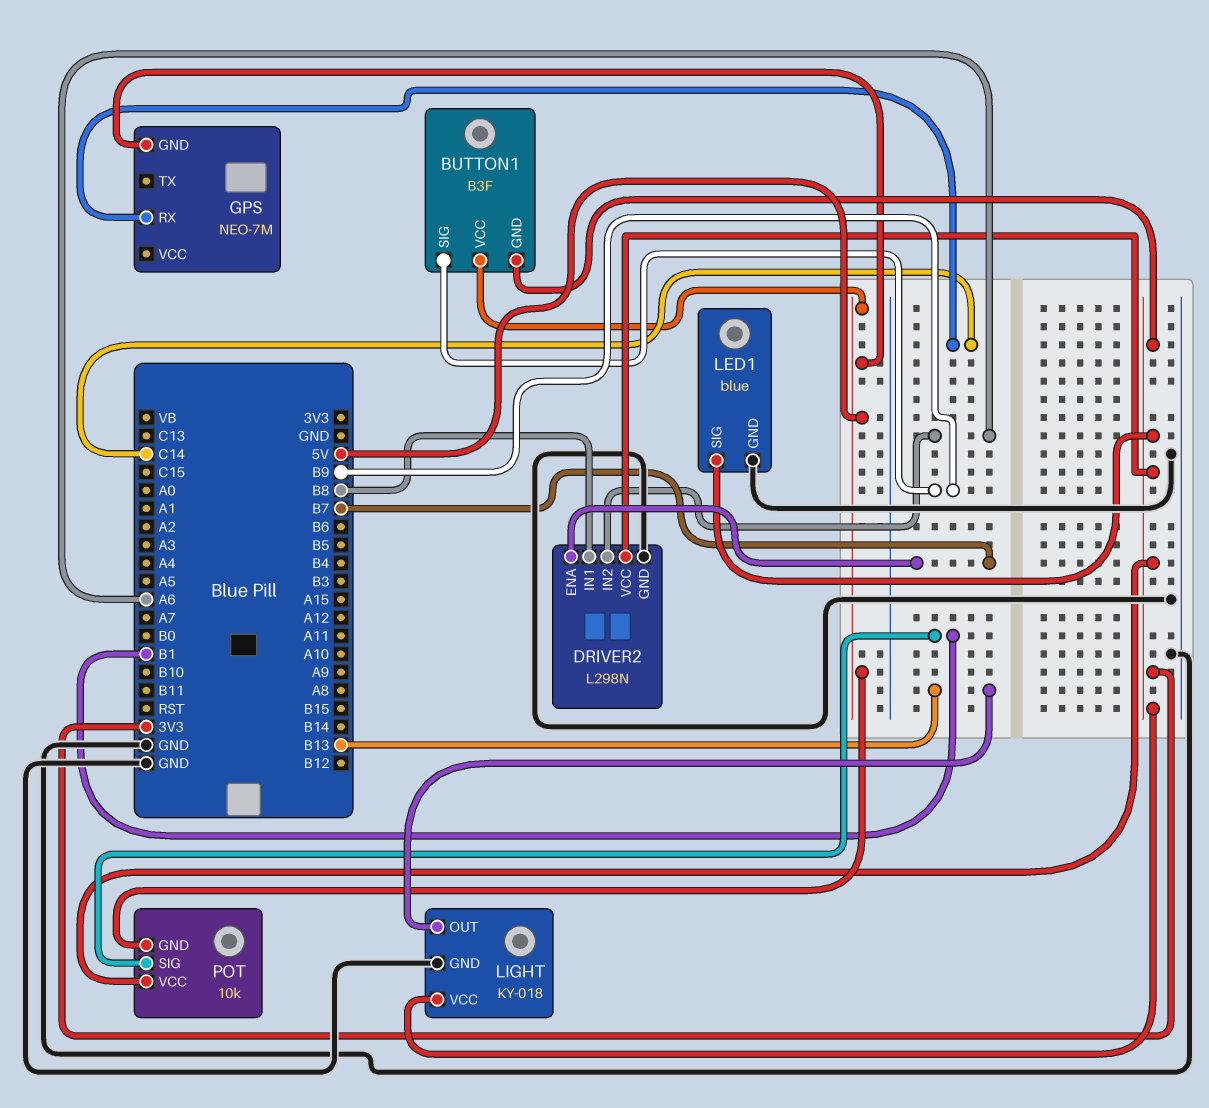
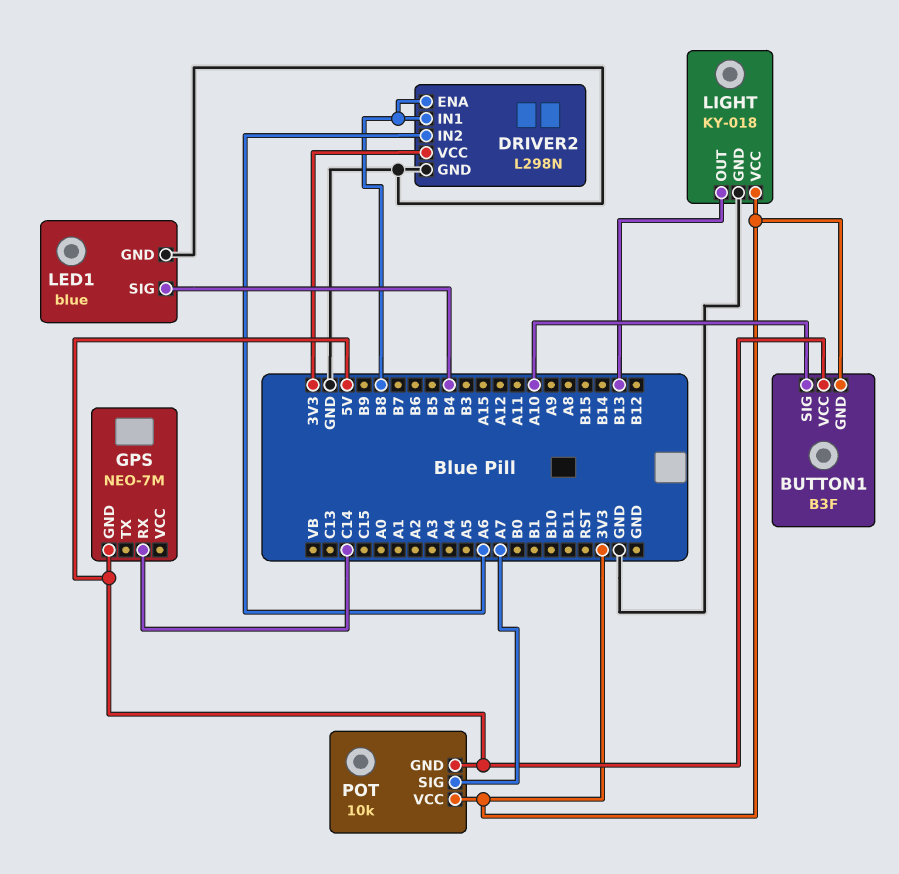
BUTTON1 pin SIG: B9 -> A10
DRIVER2 pin ENA: B7 -> B8
LED1 pin SIG: 3V3 -> B4
POT pin SIG: B1 -> A7

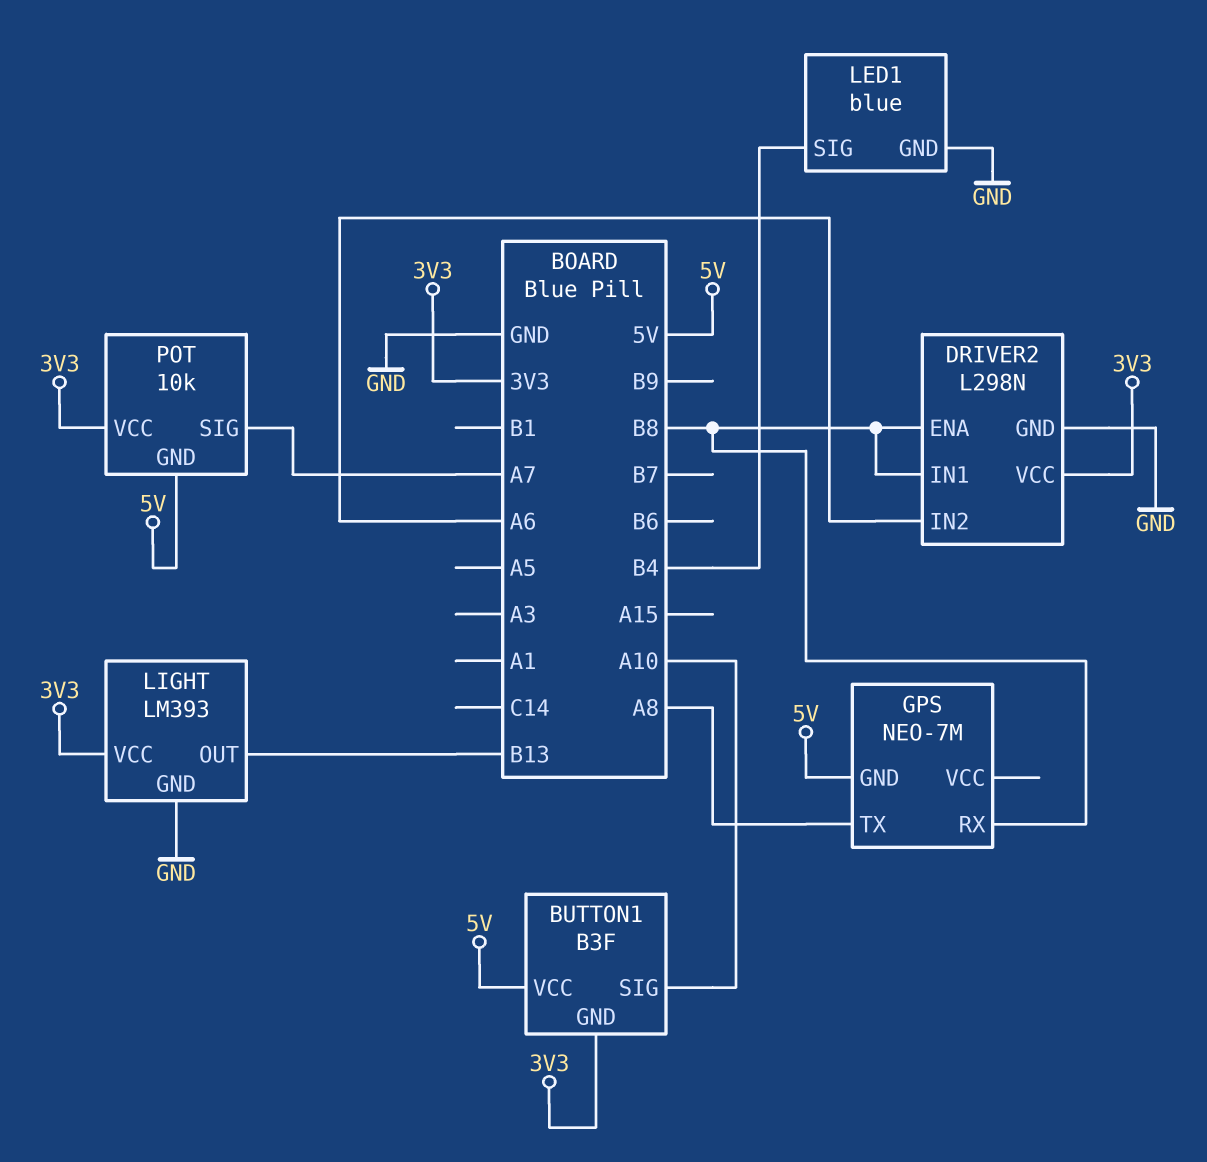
GPS pin RX: C14 -> B8
GPS pin TX: none -> A8
LIGHT: KY-018 -> LM393

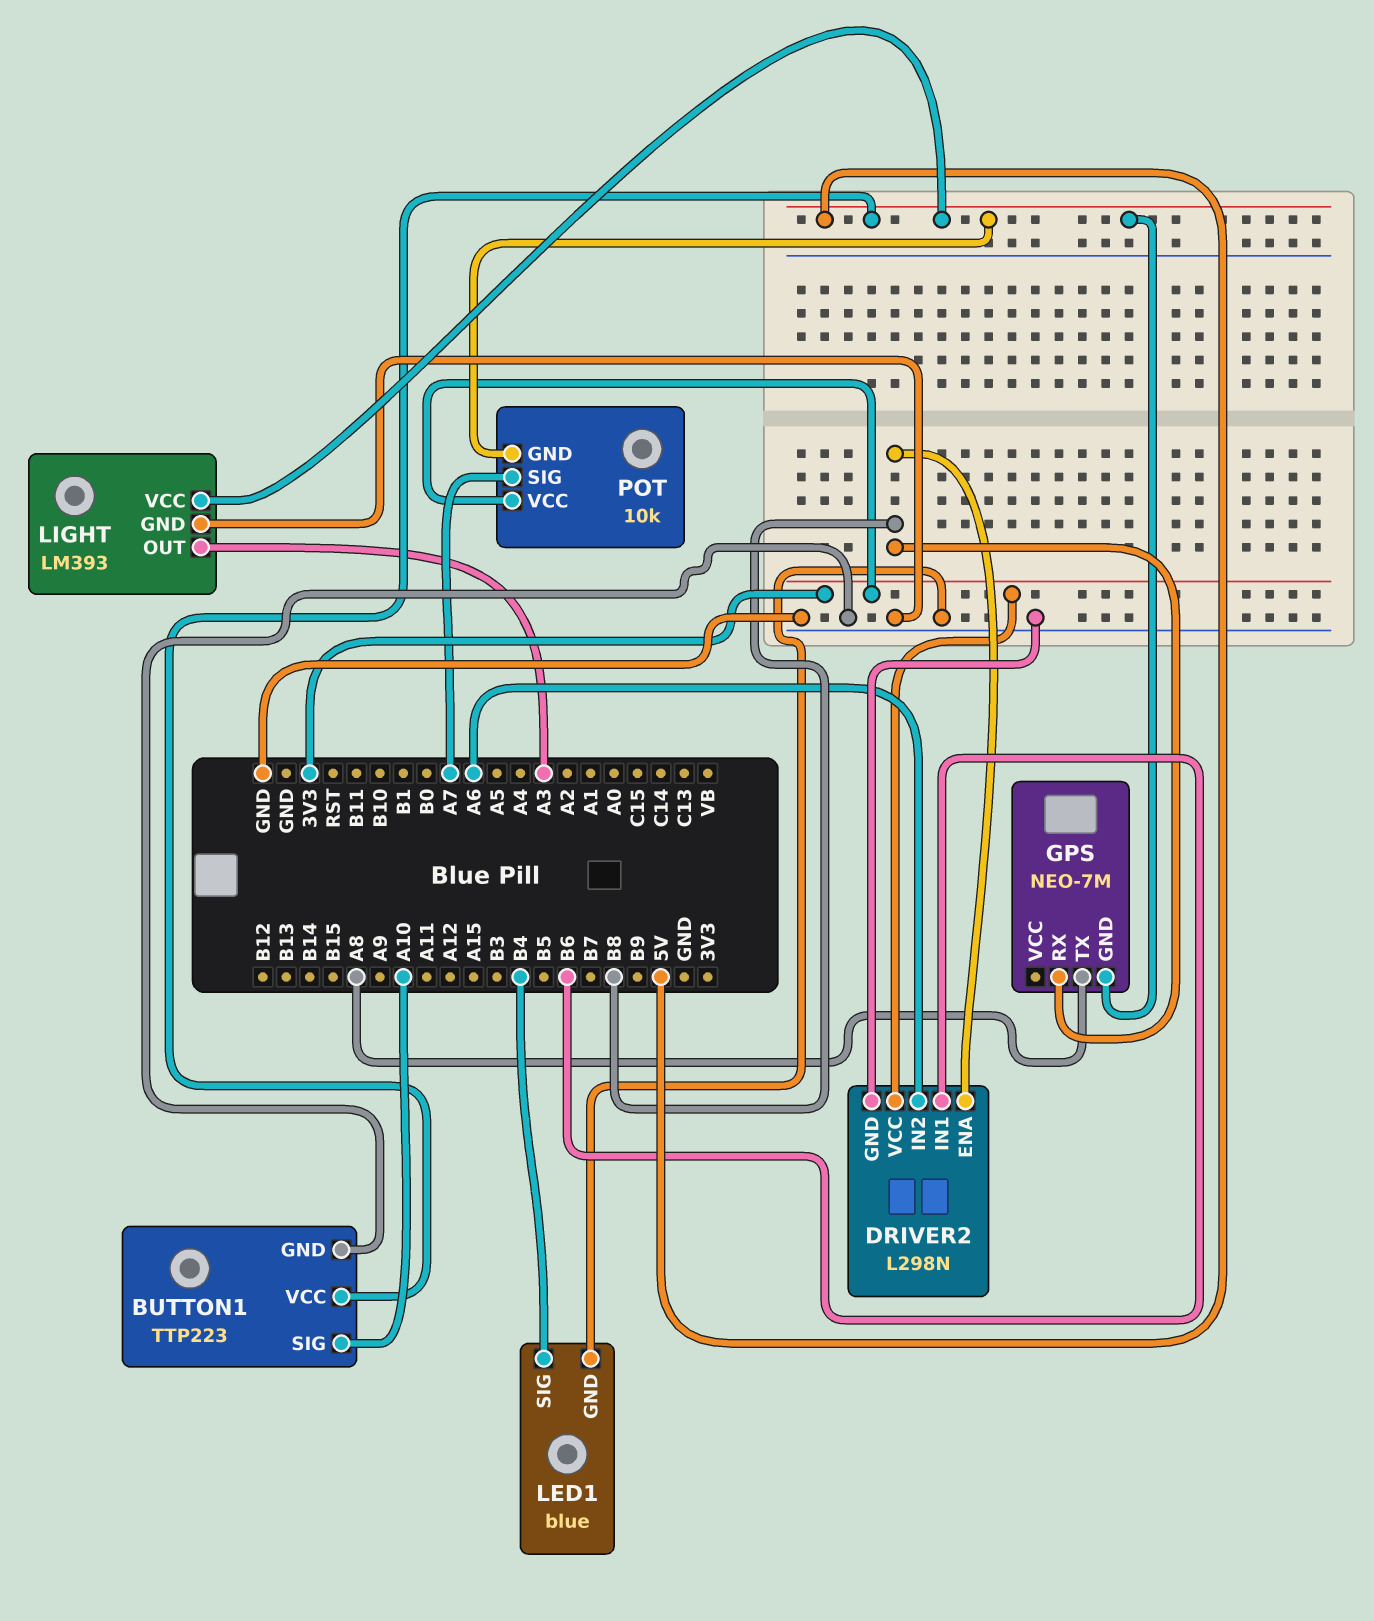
BUTTON1: B3F -> TTP223
BUTTON1 pin GND: 3V3 -> GND
DRIVER2 pin IN1: B8 -> B6
LIGHT pin OUT: B13 -> A3
LIGHT pin VCC: 3V3 -> 5V

